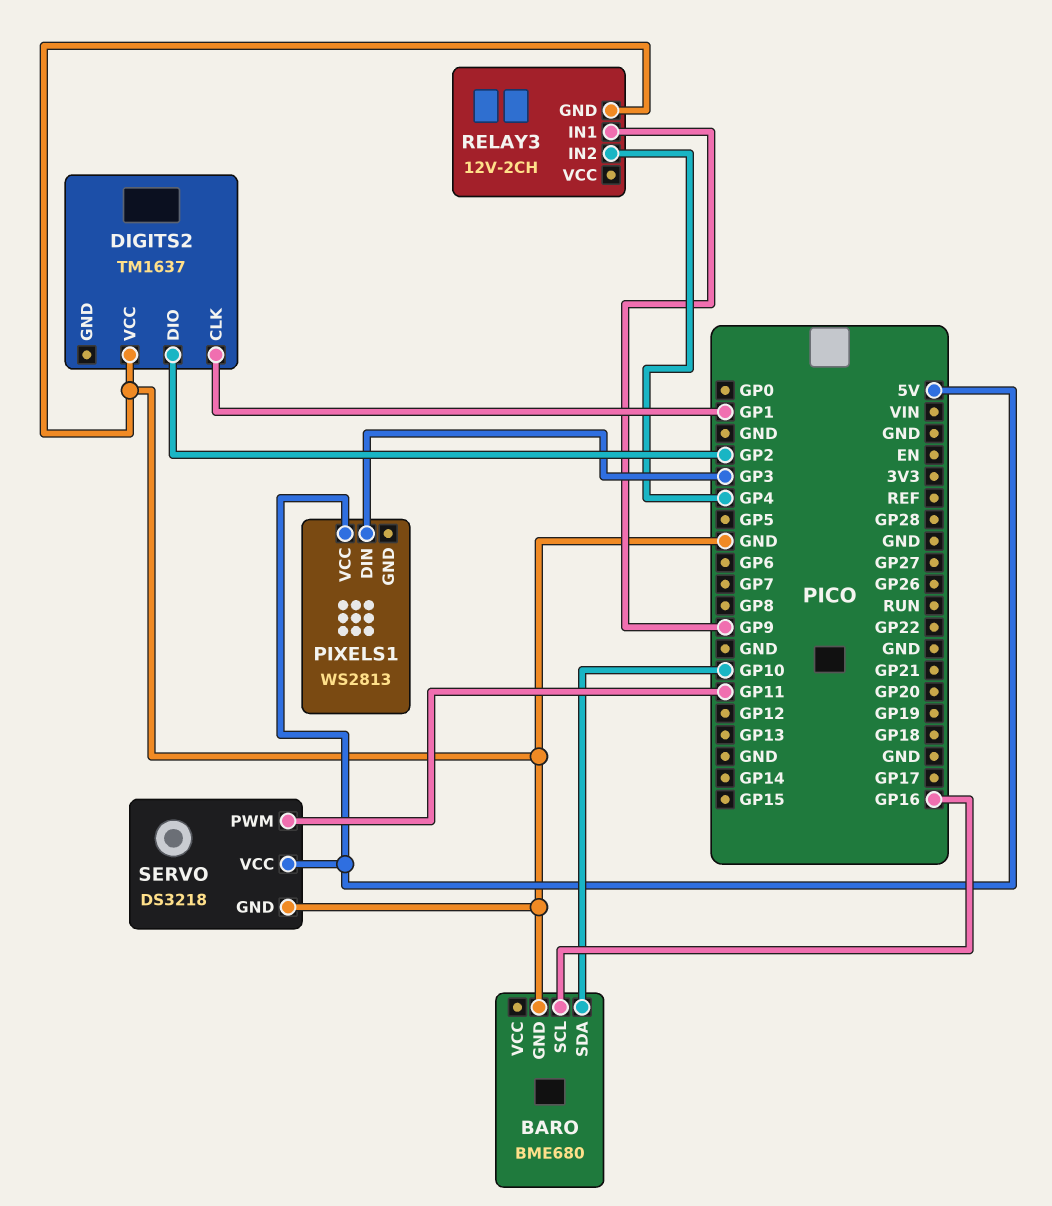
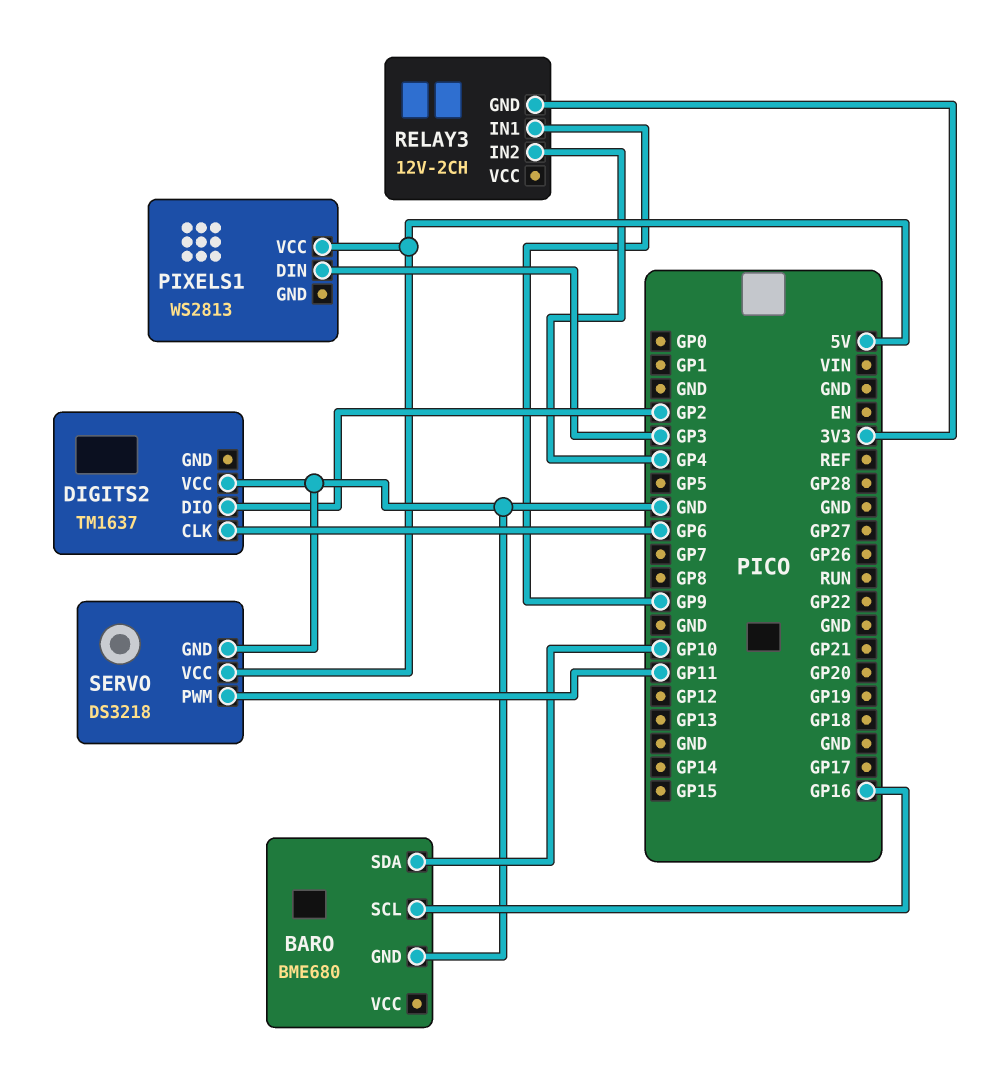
DIGITS2 pin CLK: GP1 -> GP6
RELAY3 pin GND: GND -> 3V3

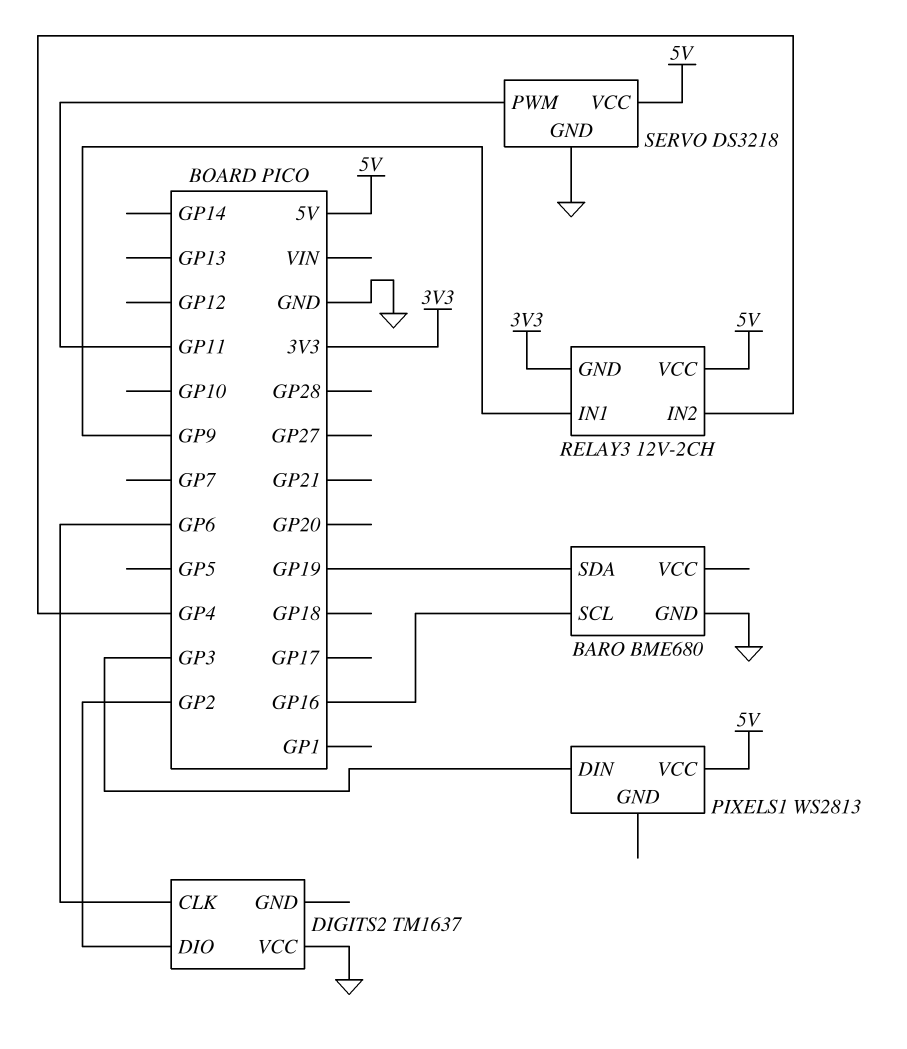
BARO pin SDA: GP10 -> GP19
RELAY3 pin VCC: none -> 5V

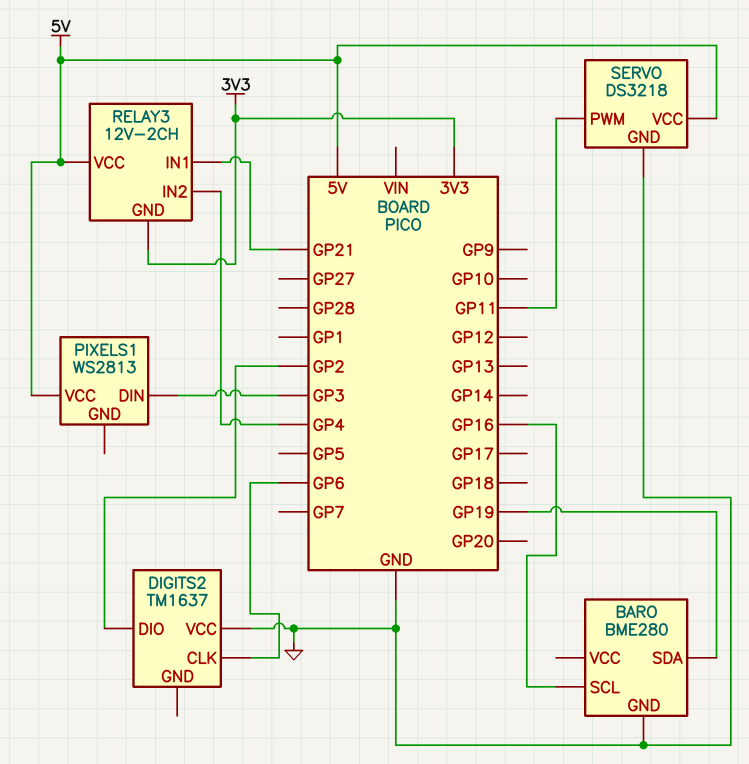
BARO: BME680 -> BME280
RELAY3 pin IN1: GP9 -> GP21

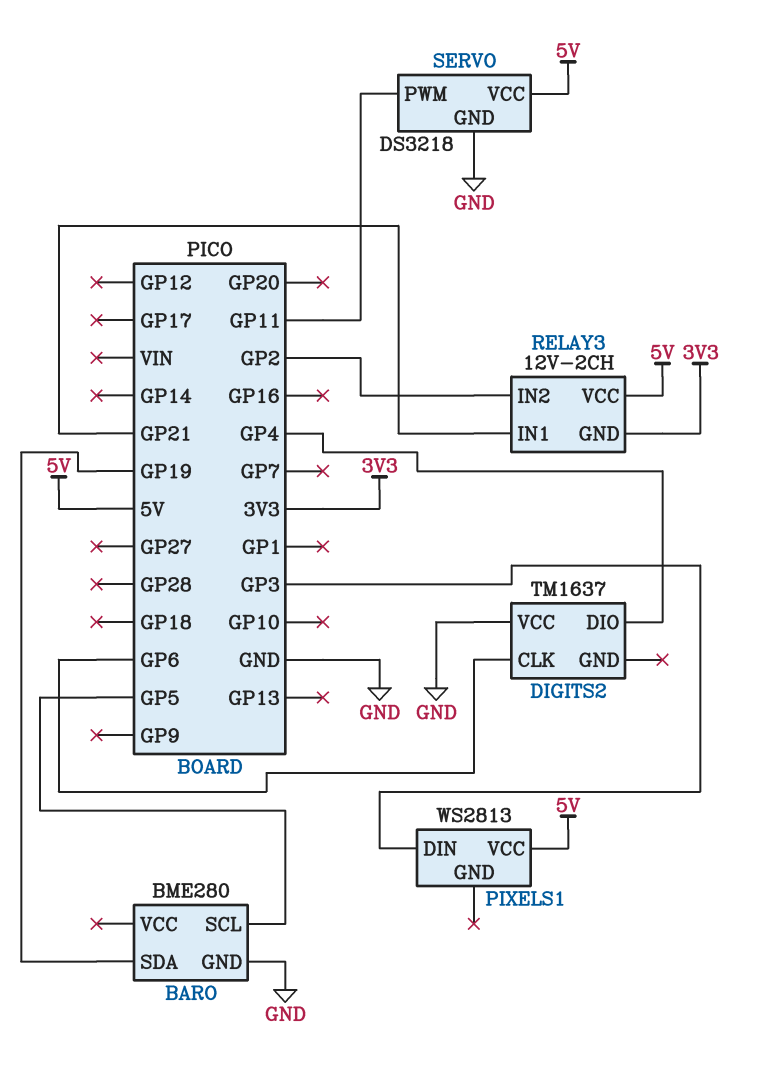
BARO pin SCL: GP16 -> GP5
DIGITS2 pin DIO: GP2 -> GP4
RELAY3 pin IN2: GP4 -> GP2

